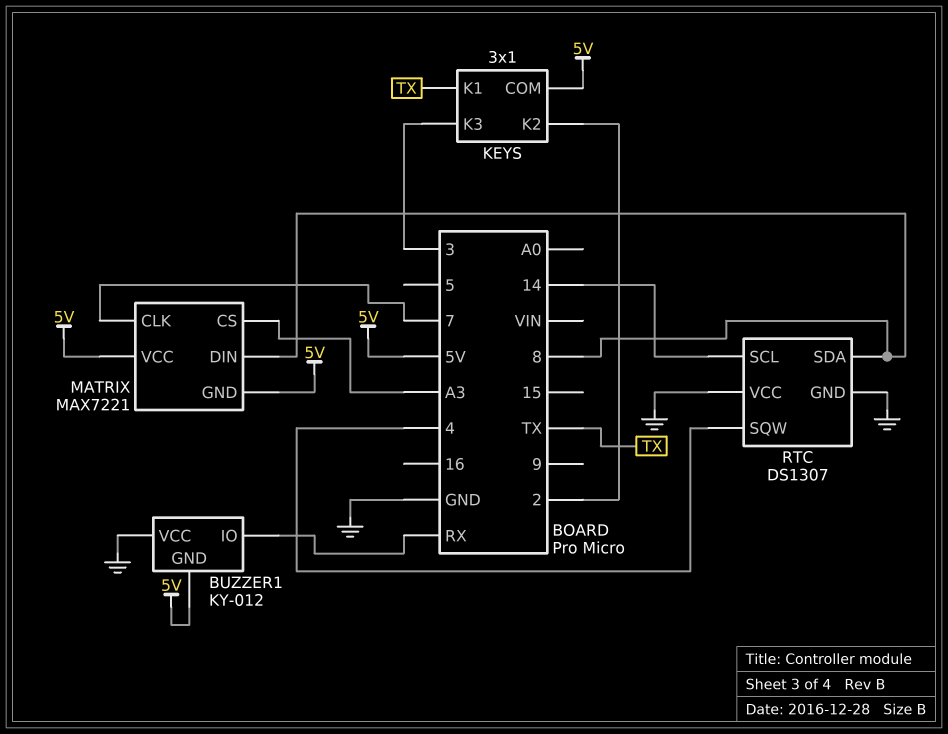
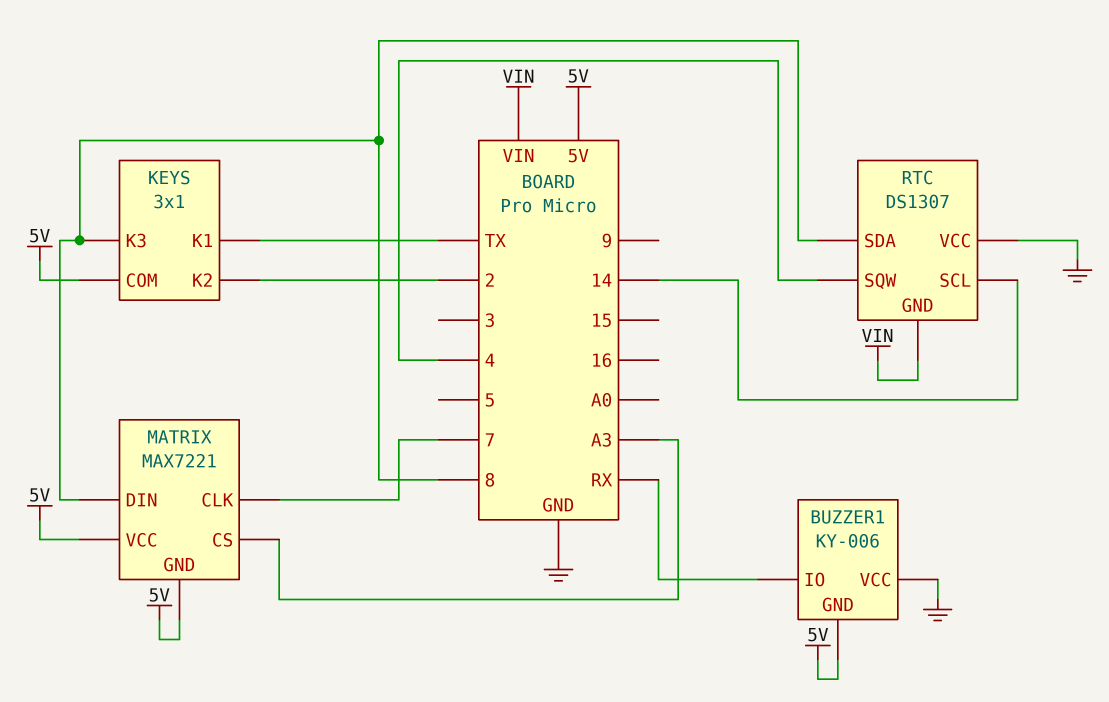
BUZZER1: KY-012 -> KY-006
KEYS pin K3: 3 -> 8
RTC pin GND: GND -> VIN

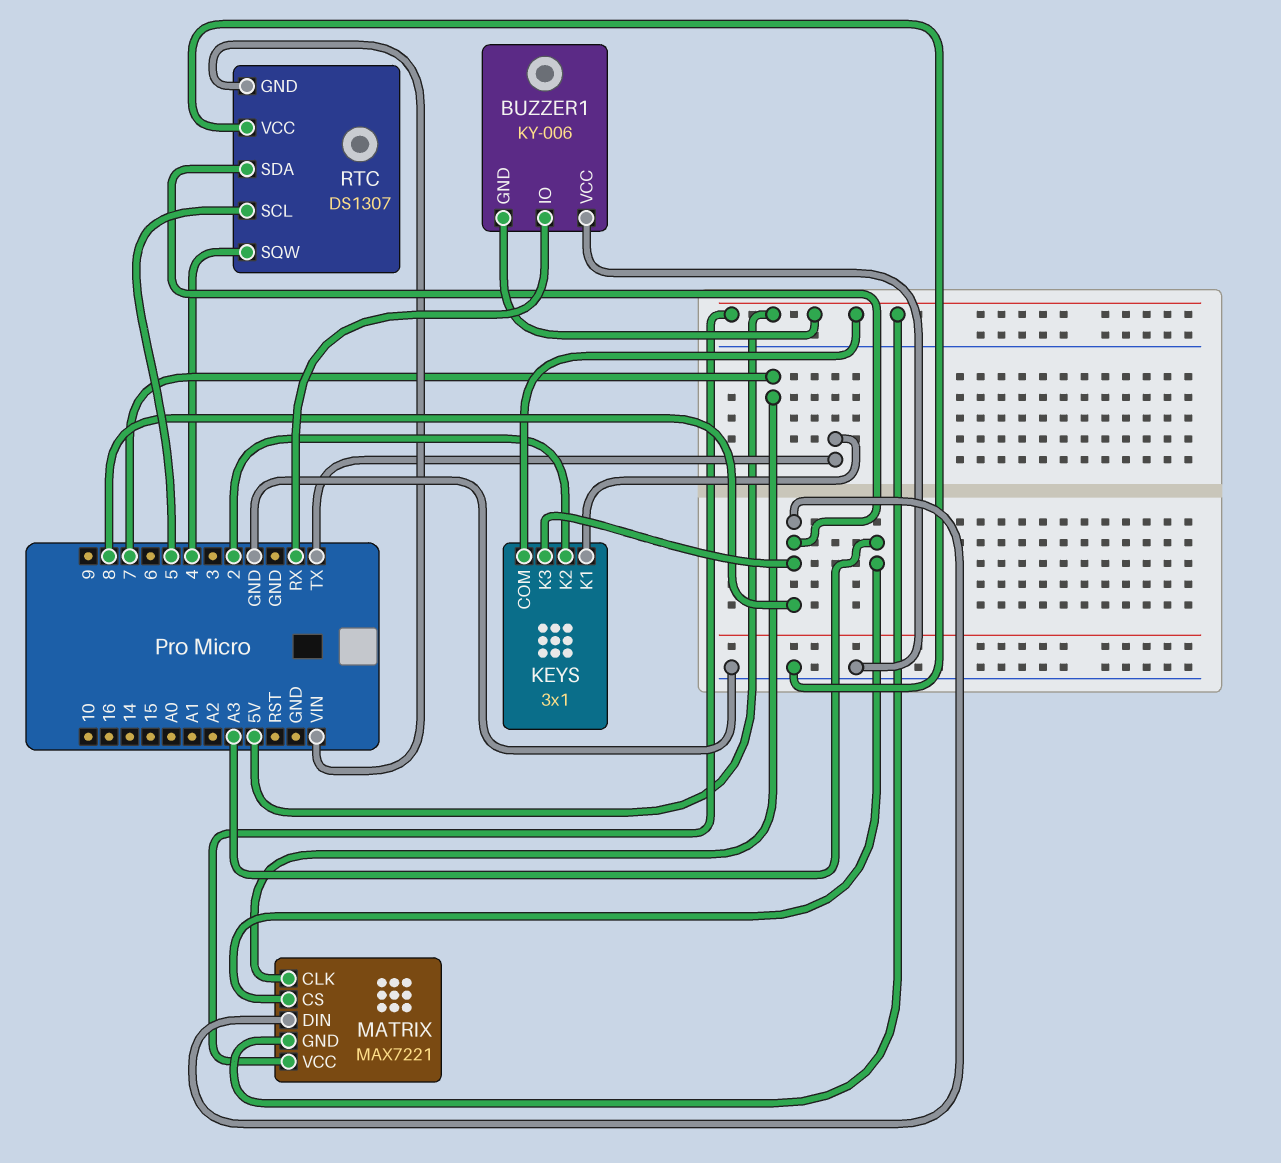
RTC pin SCL: 14 -> 5

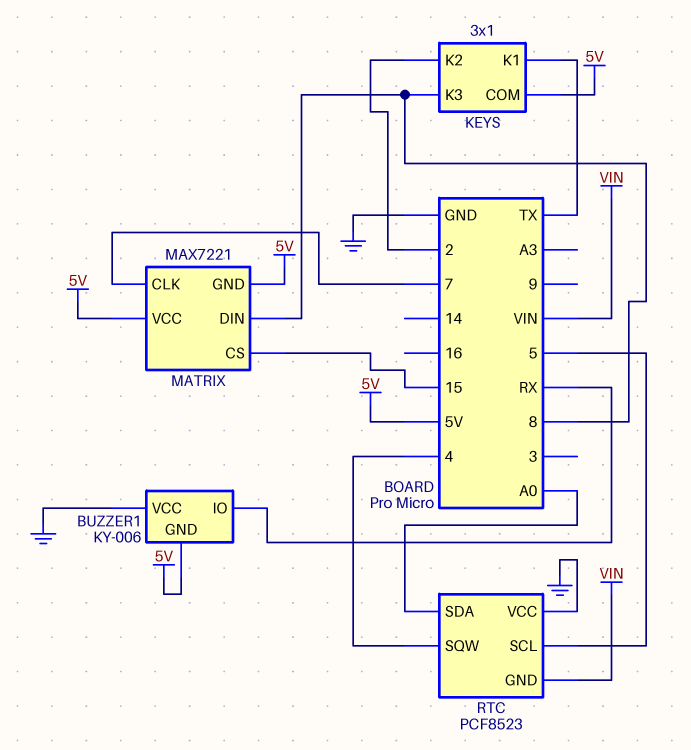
MATRIX pin CS: A3 -> 15
RTC: DS1307 -> PCF8523
RTC pin SDA: 8 -> A0

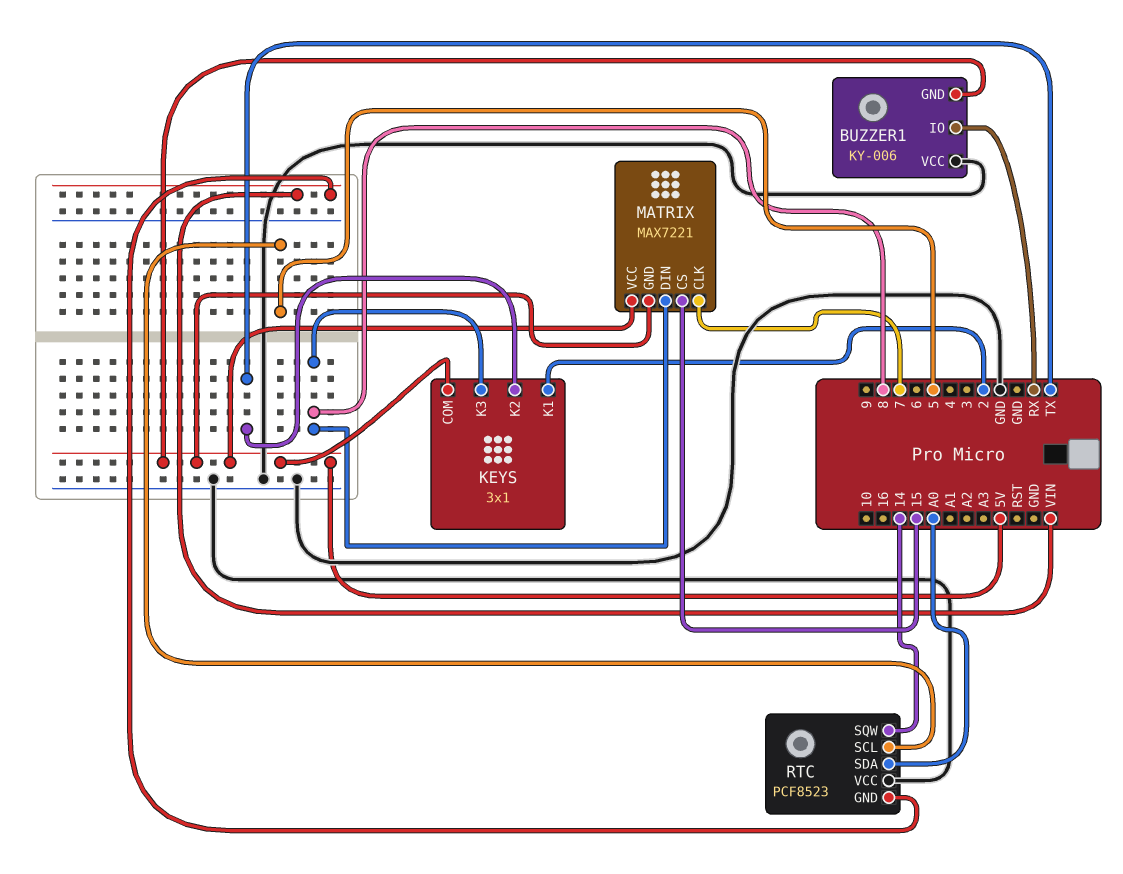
KEYS pin K1: TX -> 2
KEYS pin K2: 2 -> TX
RTC pin SQW: 4 -> 14

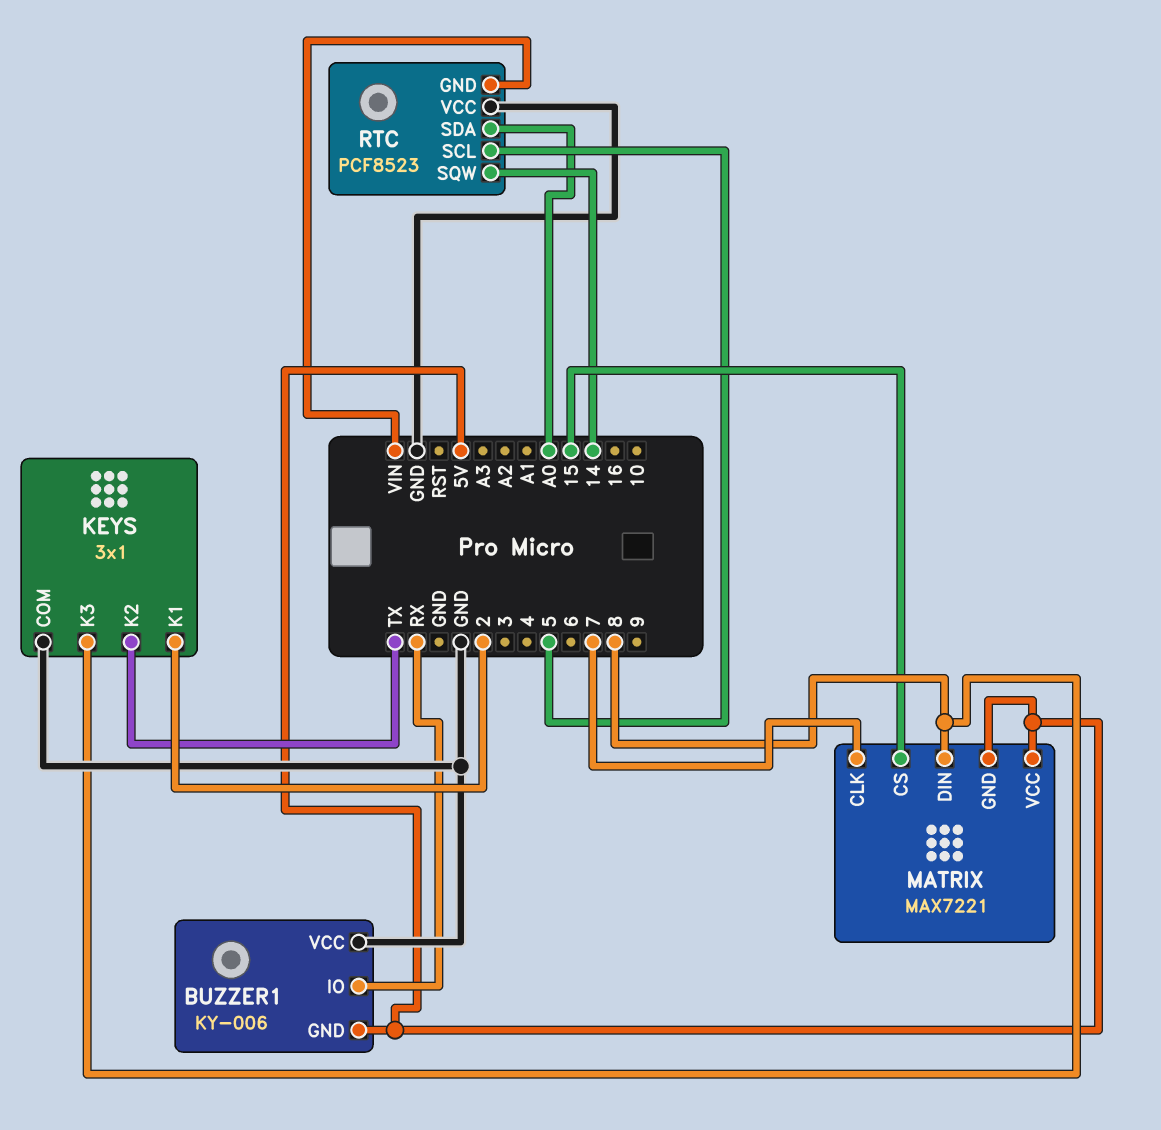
KEYS pin COM: 5V -> GND

